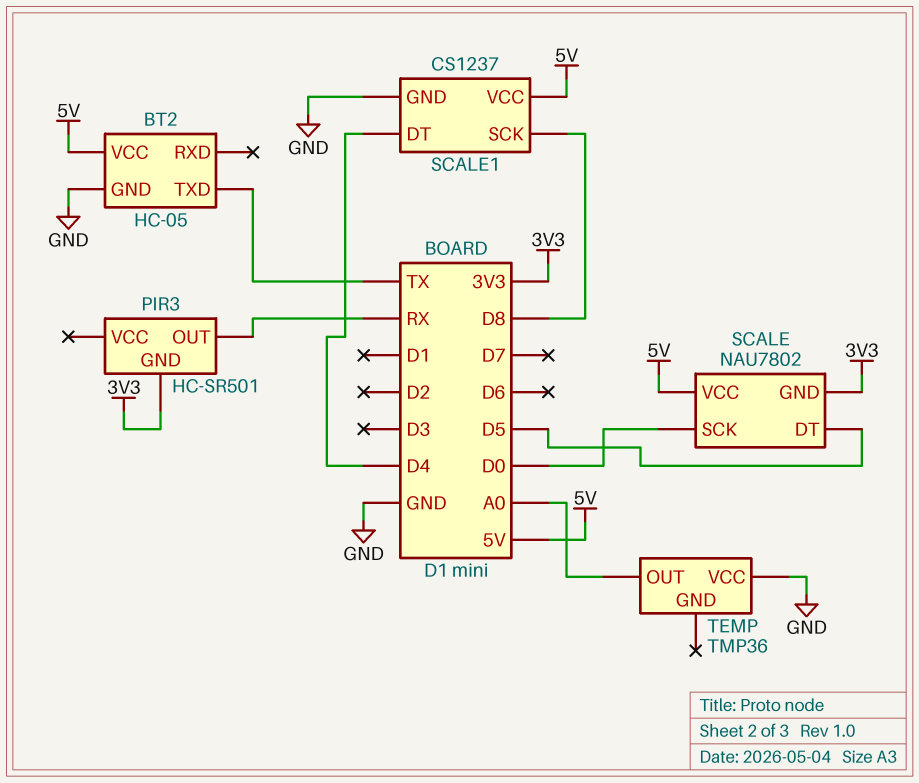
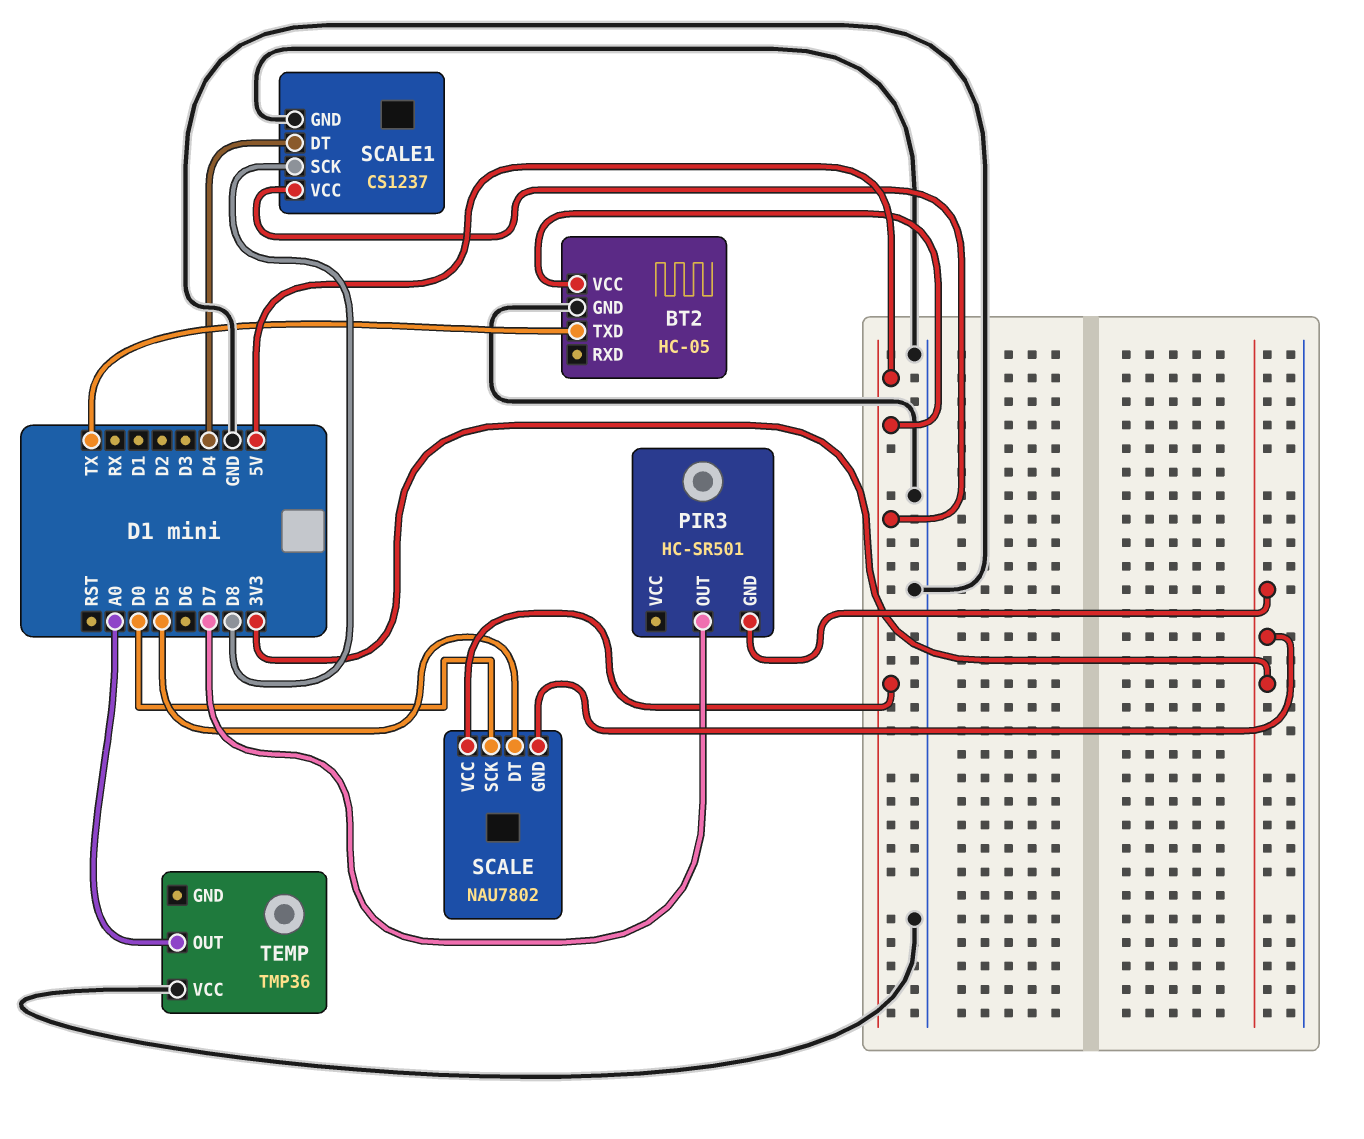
PIR3 pin OUT: RX -> D7

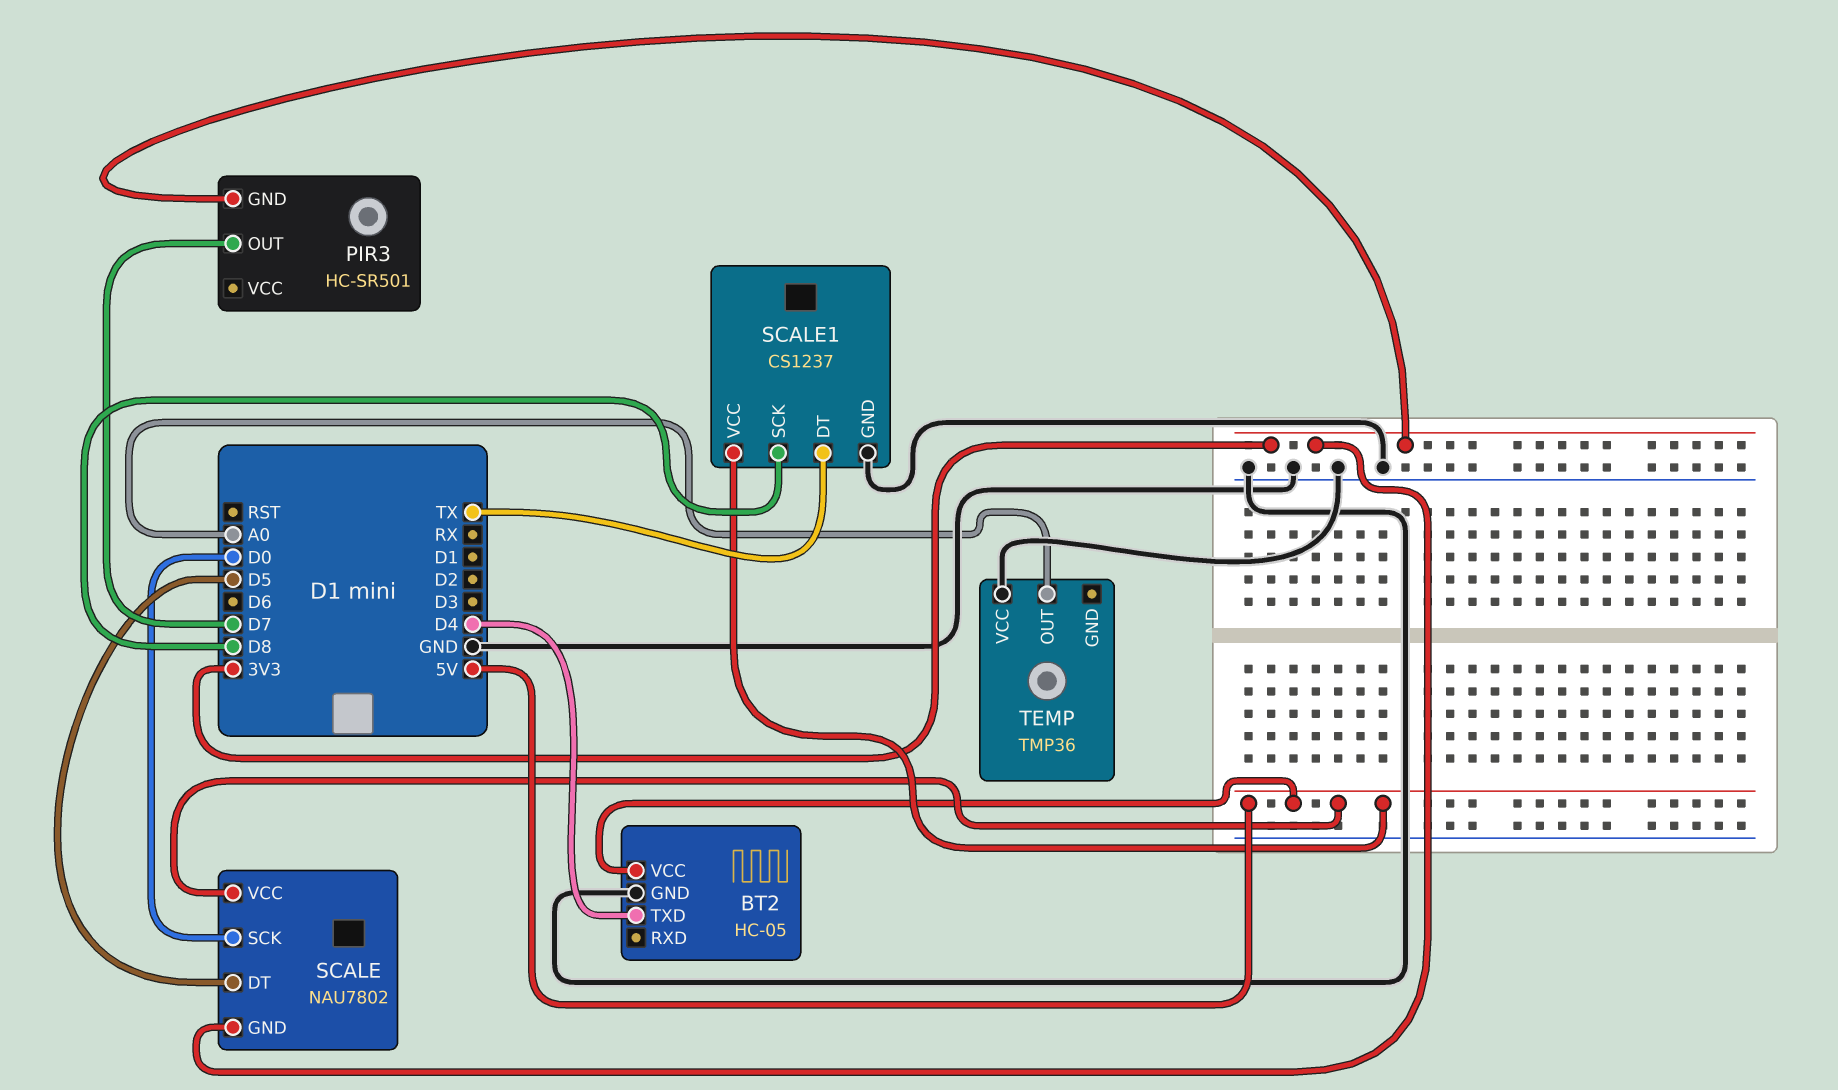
BT2 pin TXD: TX -> D4
SCALE1 pin DT: D4 -> TX

